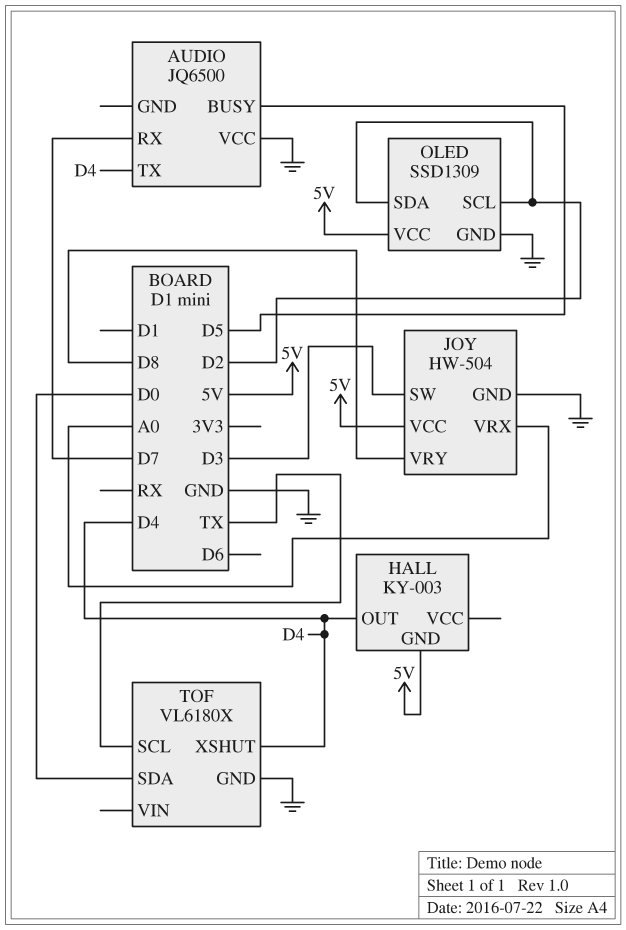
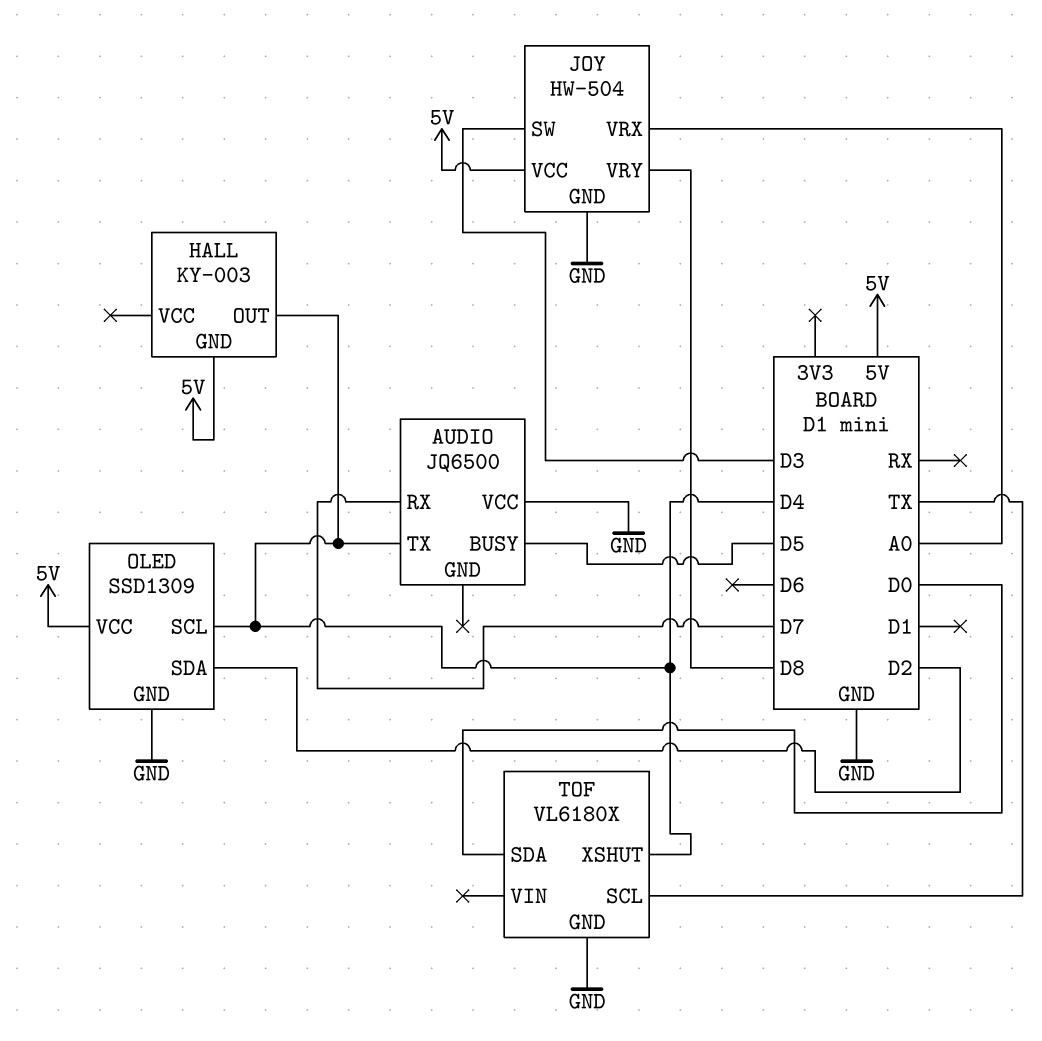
OLED pin SCL: D2 -> D4

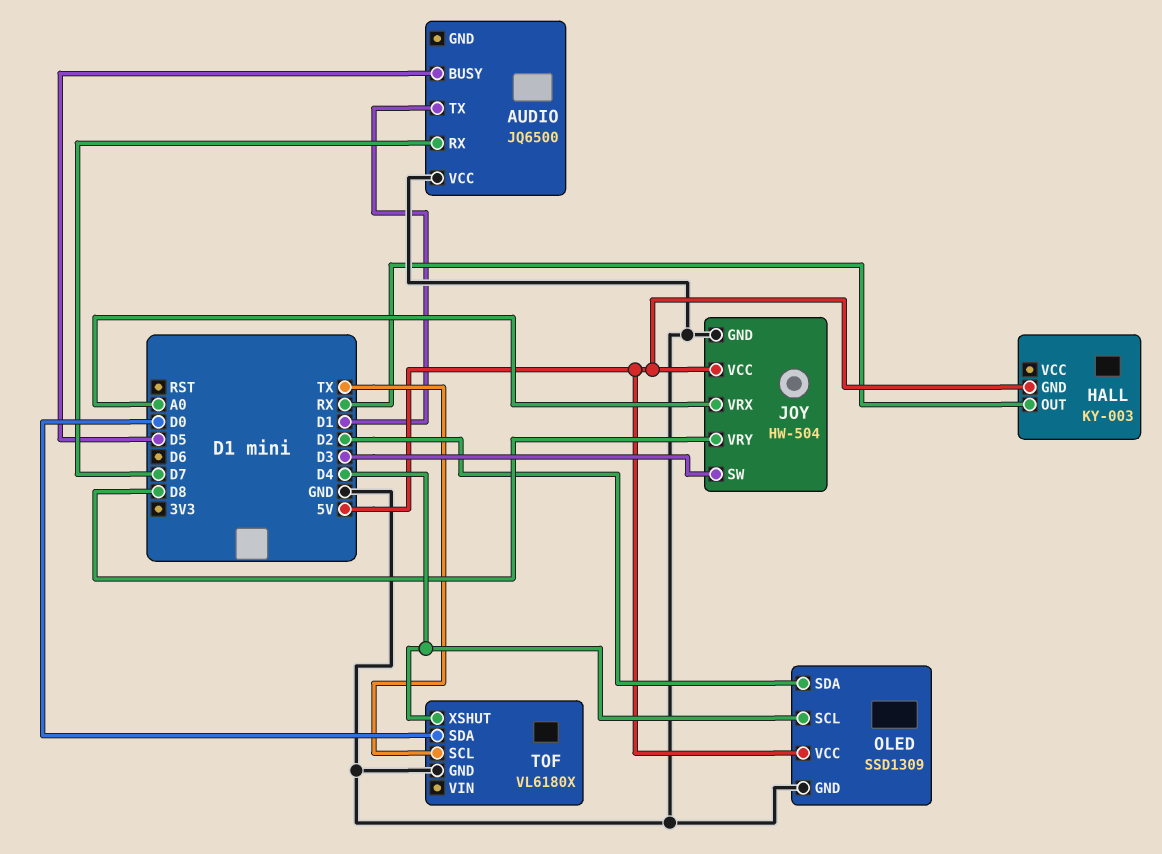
AUDIO pin TX: D4 -> D1
HALL pin OUT: D4 -> RX

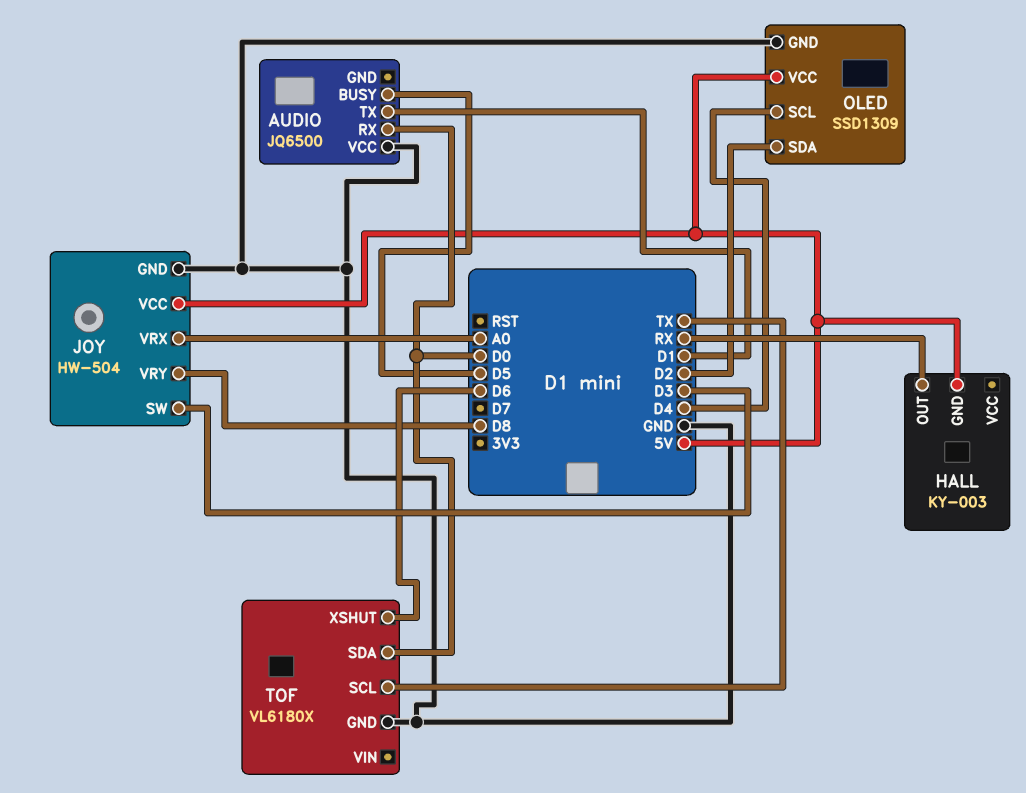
AUDIO pin RX: D7 -> D0
TOF pin XSHUT: D4 -> D6

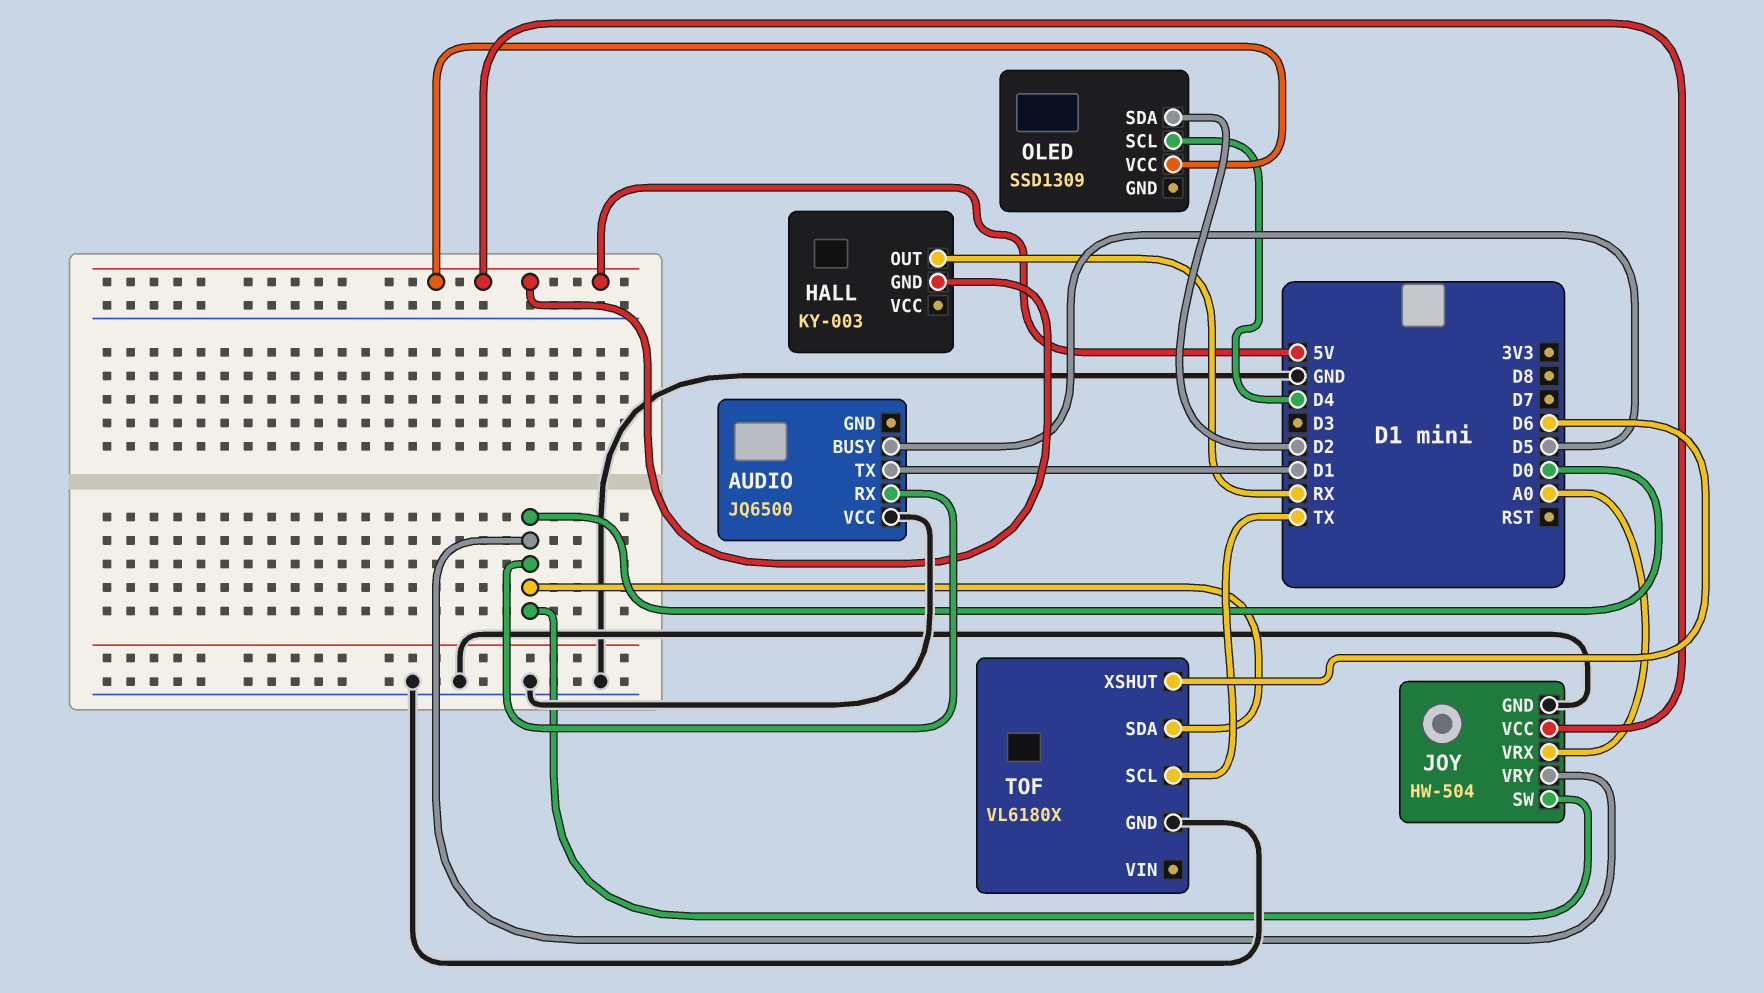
JOY pin SW: D3 -> D0
JOY pin VRY: D8 -> D0
OLED pin GND: GND -> none

